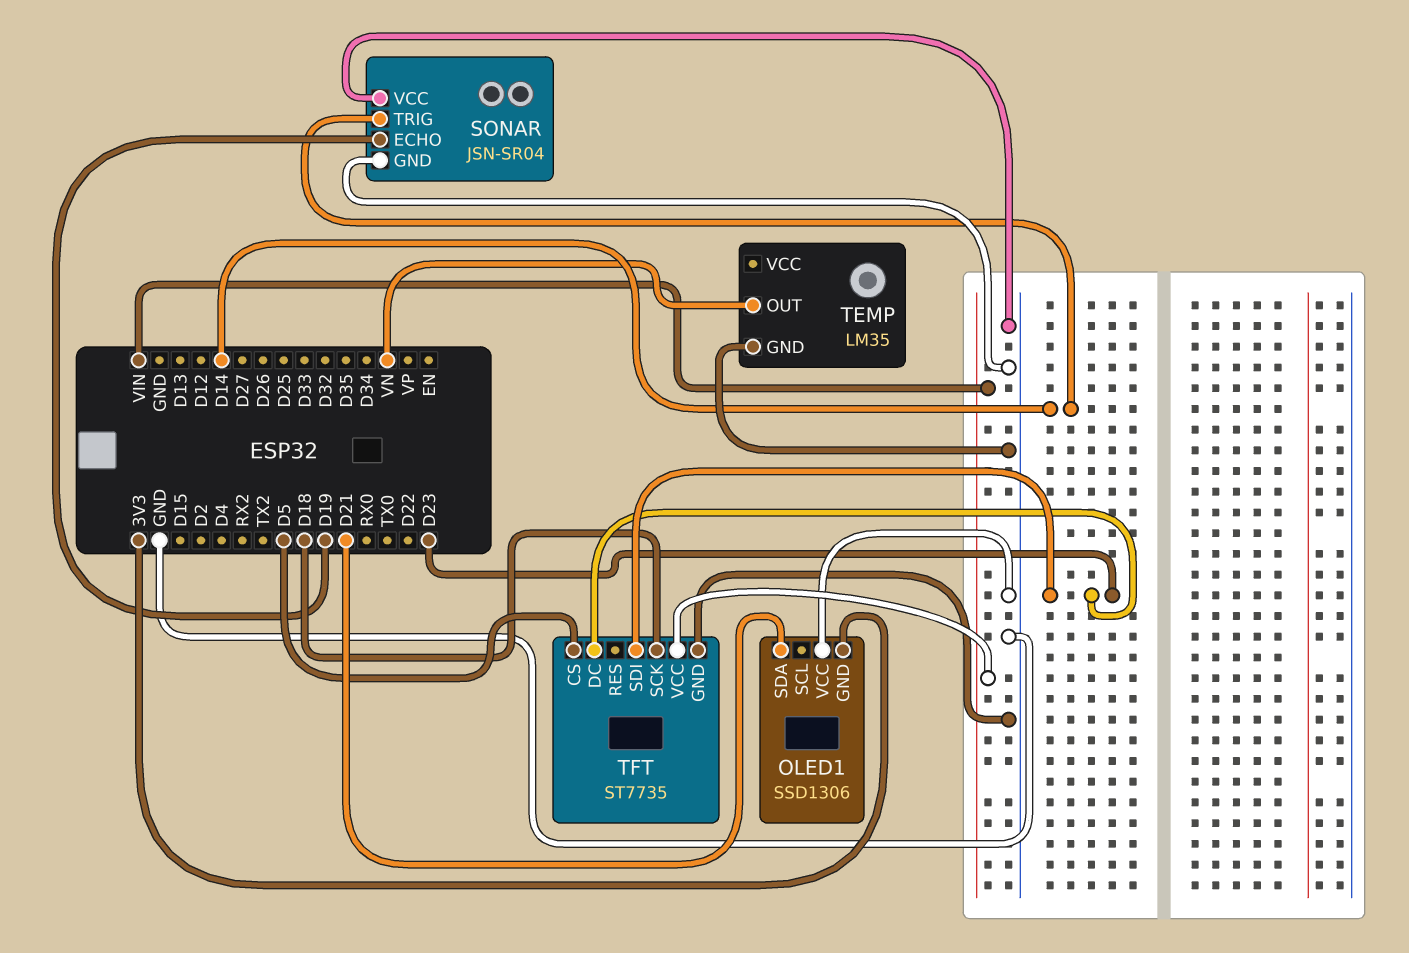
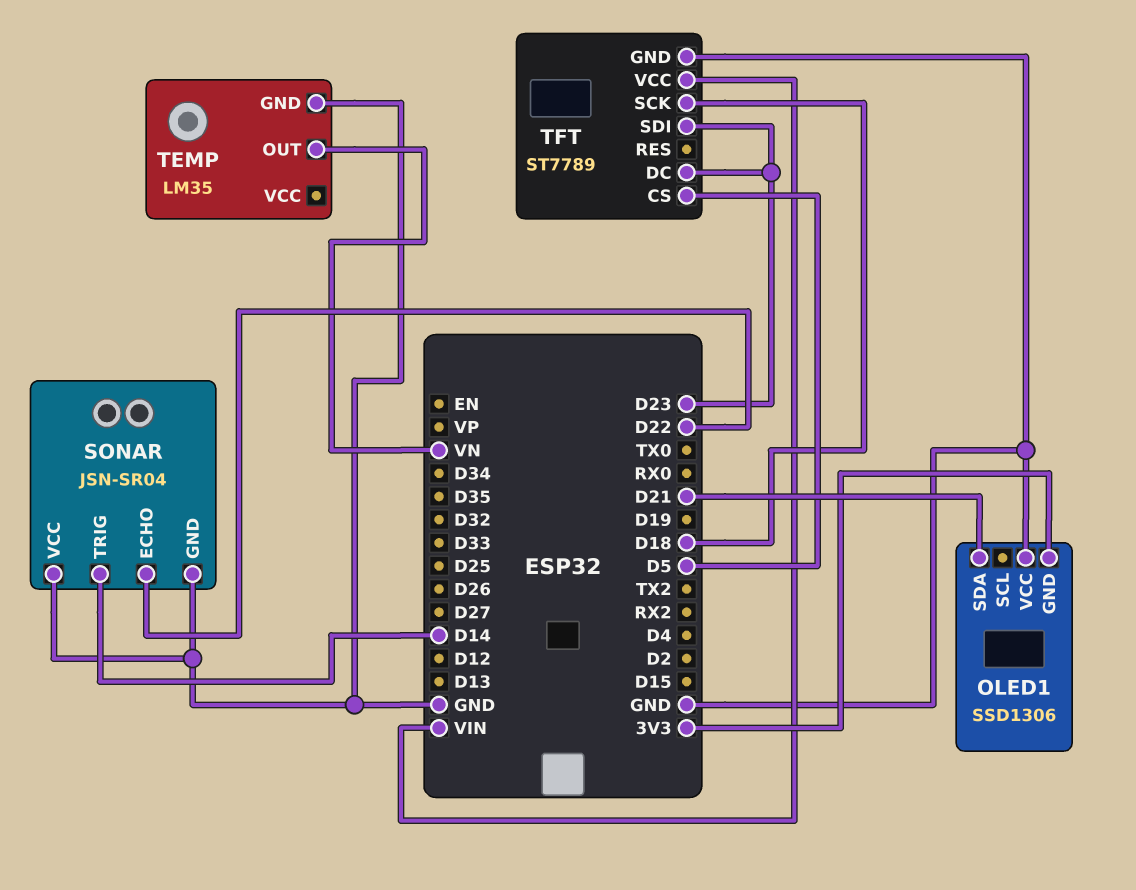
SONAR pin ECHO: D19 -> D22
TFT: ST7735 -> ST7789

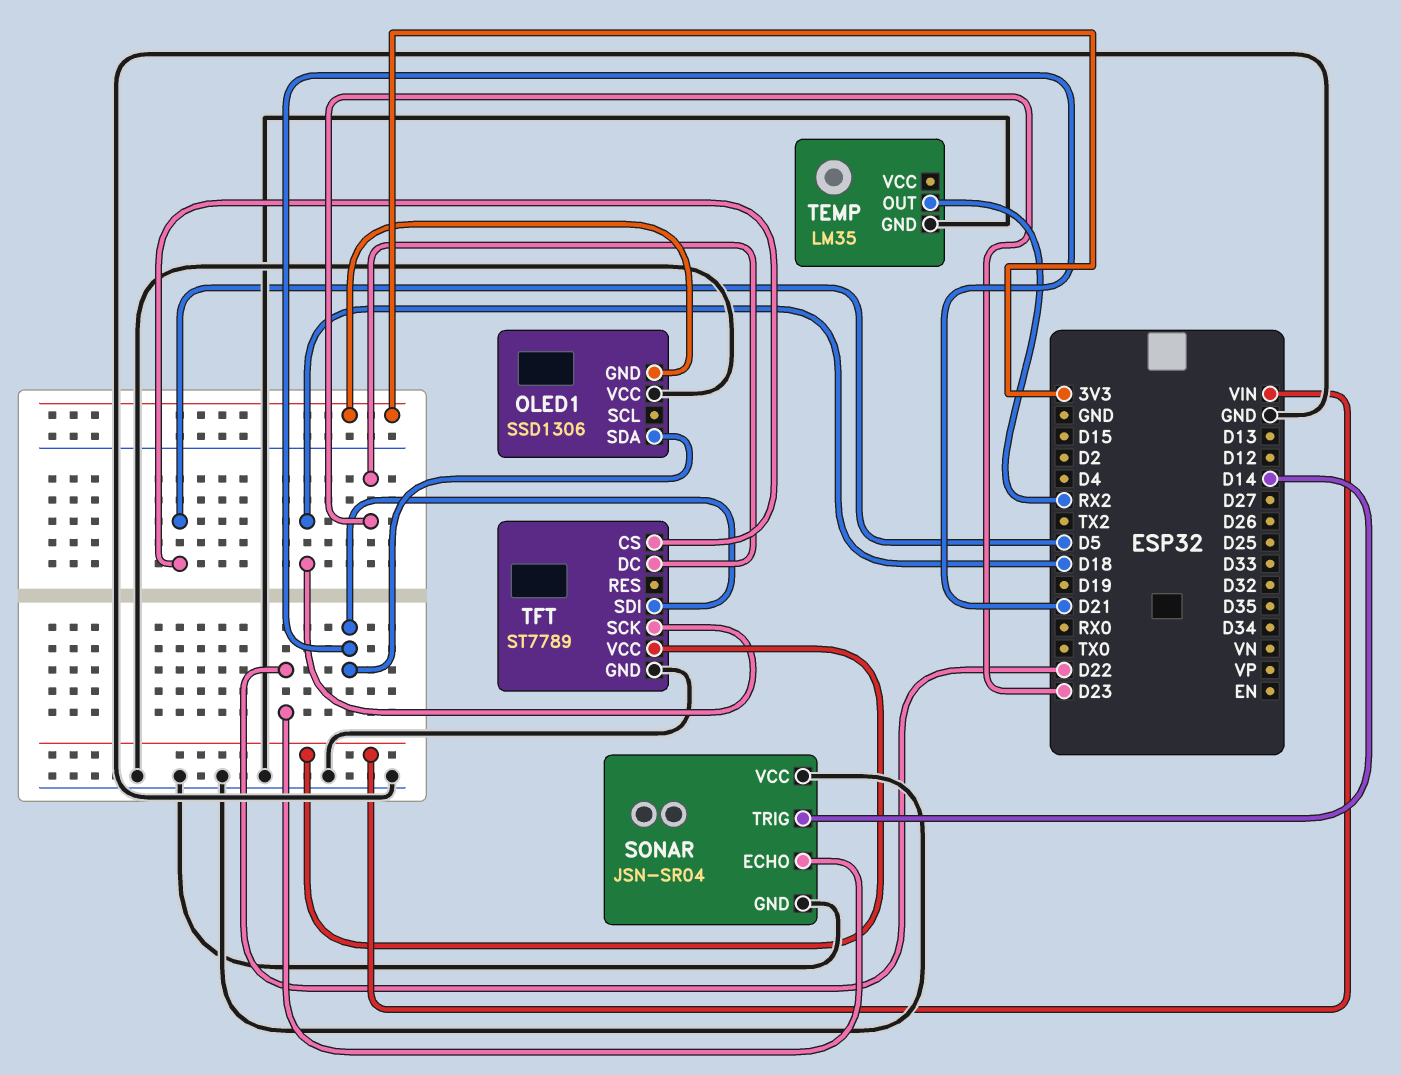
TEMP pin OUT: VN -> RX2
TFT pin SDI: D23 -> D21

